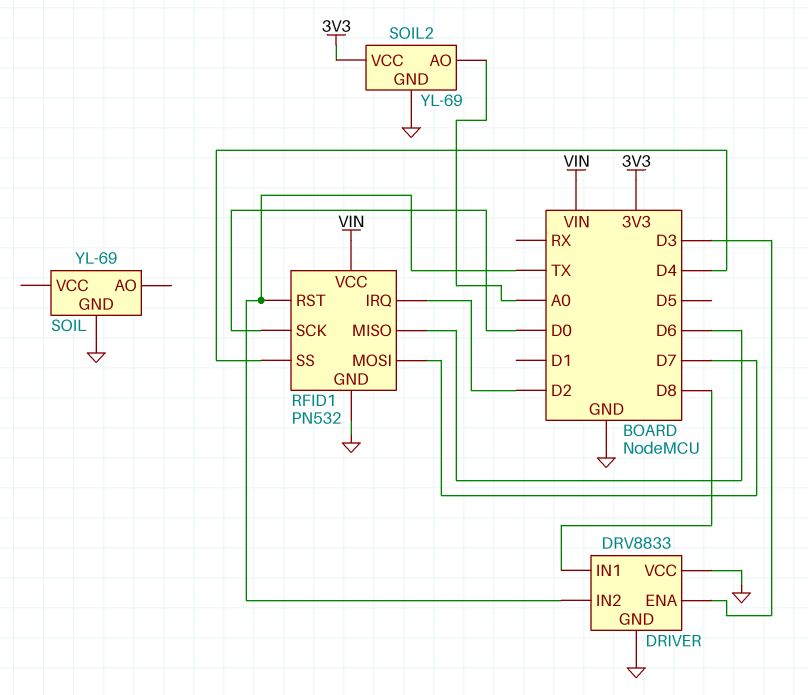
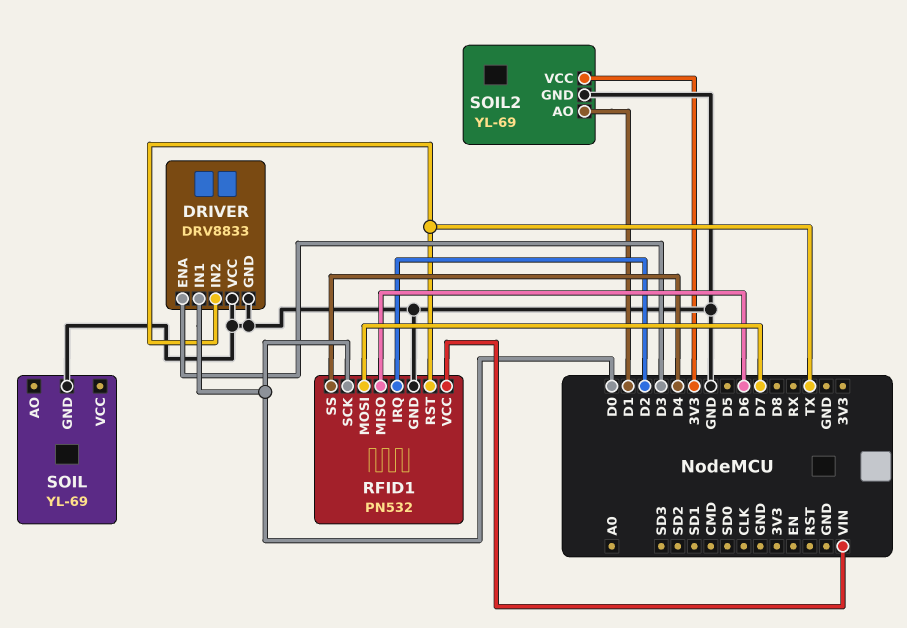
DRIVER pin IN1: D8 -> D0
SOIL2 pin AO: A0 -> D1

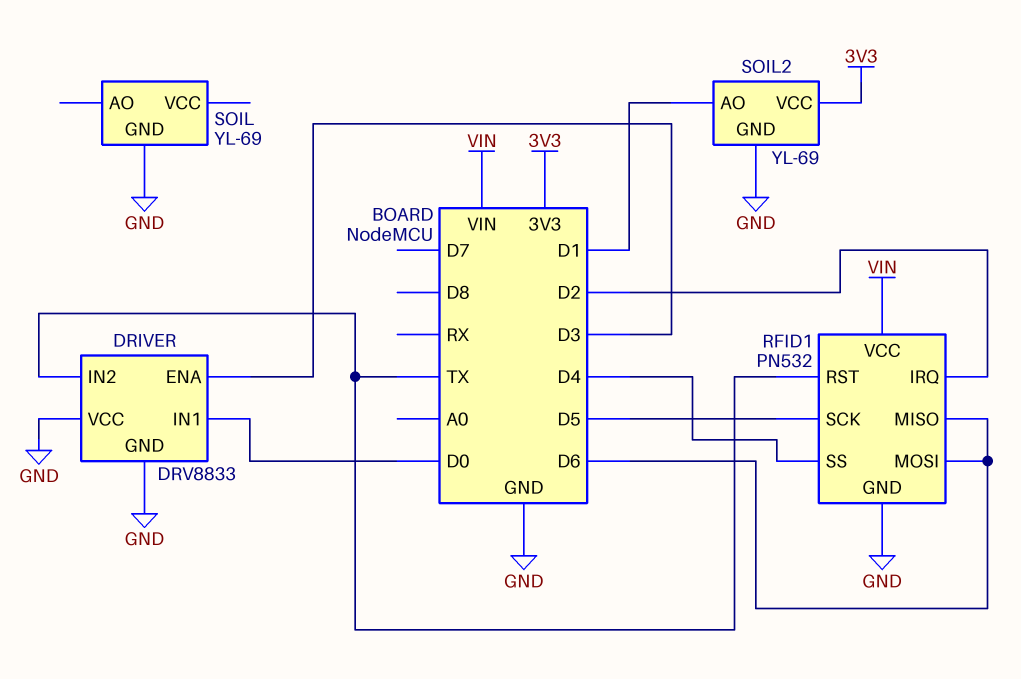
RFID1 pin MOSI: D7 -> D6
RFID1 pin SCK: D0 -> D5

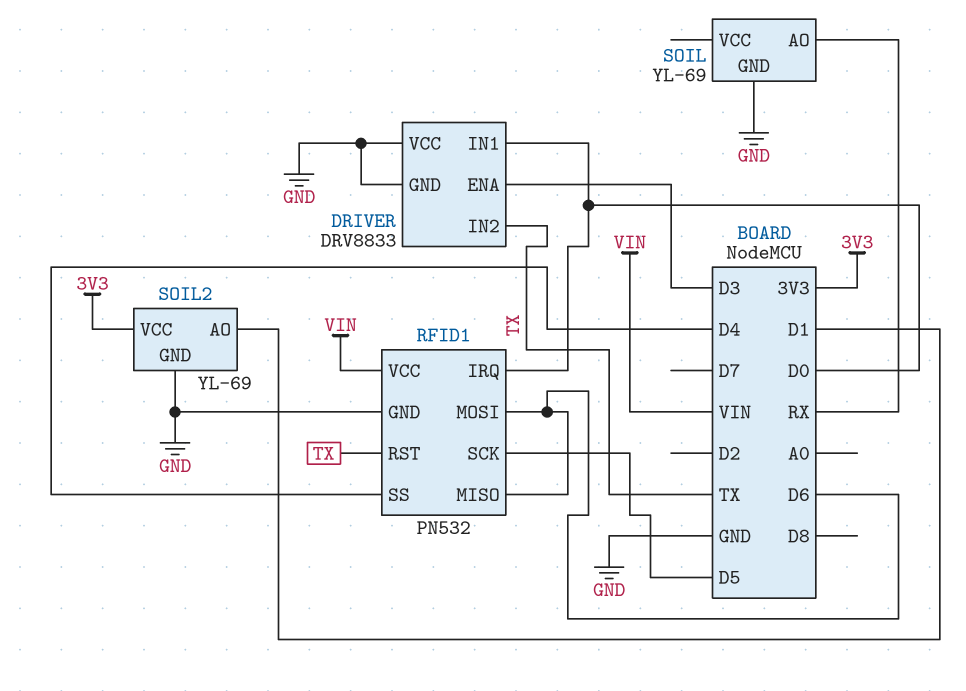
RFID1 pin IRQ: D2 -> D0
SOIL pin AO: none -> RX

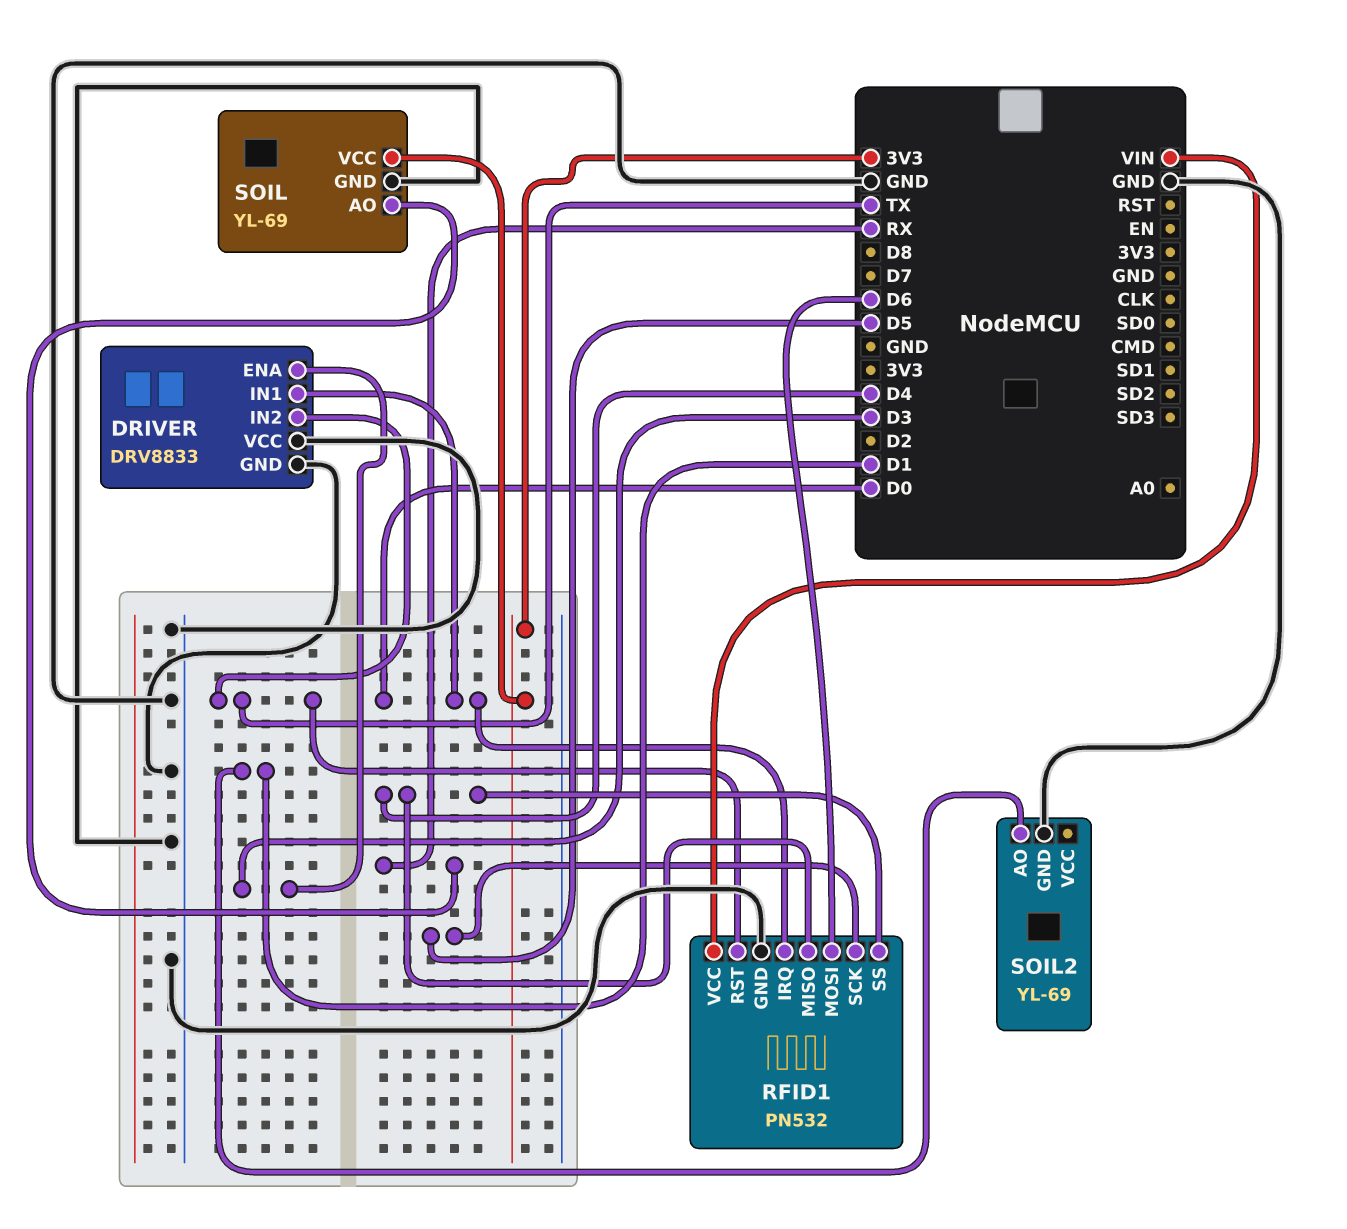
RFID1 pin MISO: D6 -> D4
SOIL pin VCC: none -> 3V3
SOIL2 pin VCC: 3V3 -> none

